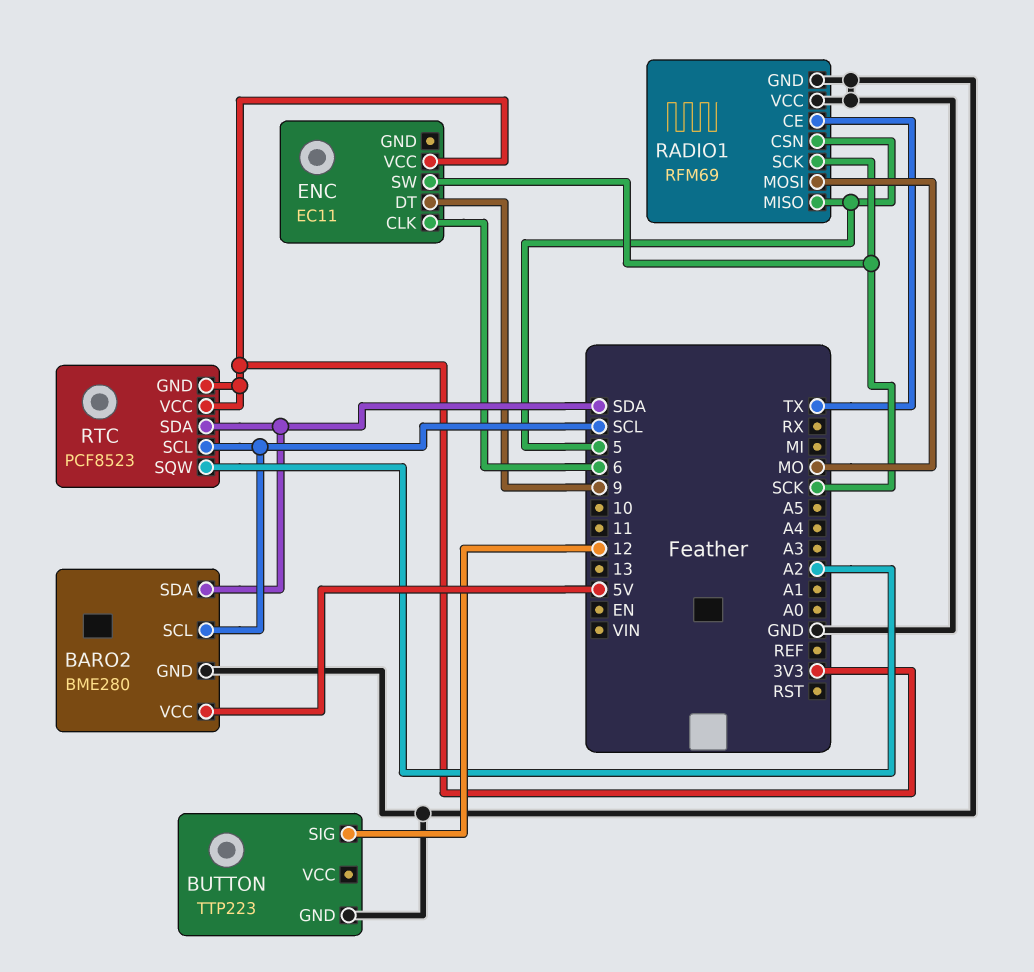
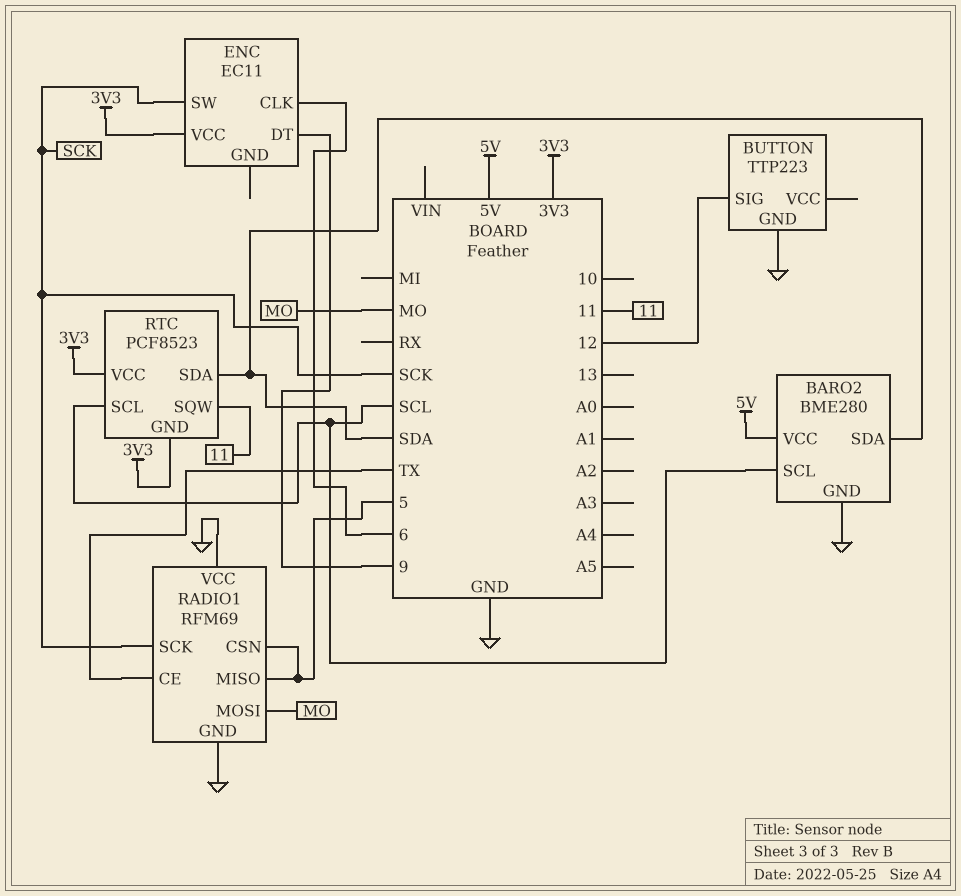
RTC pin SQW: A2 -> 11

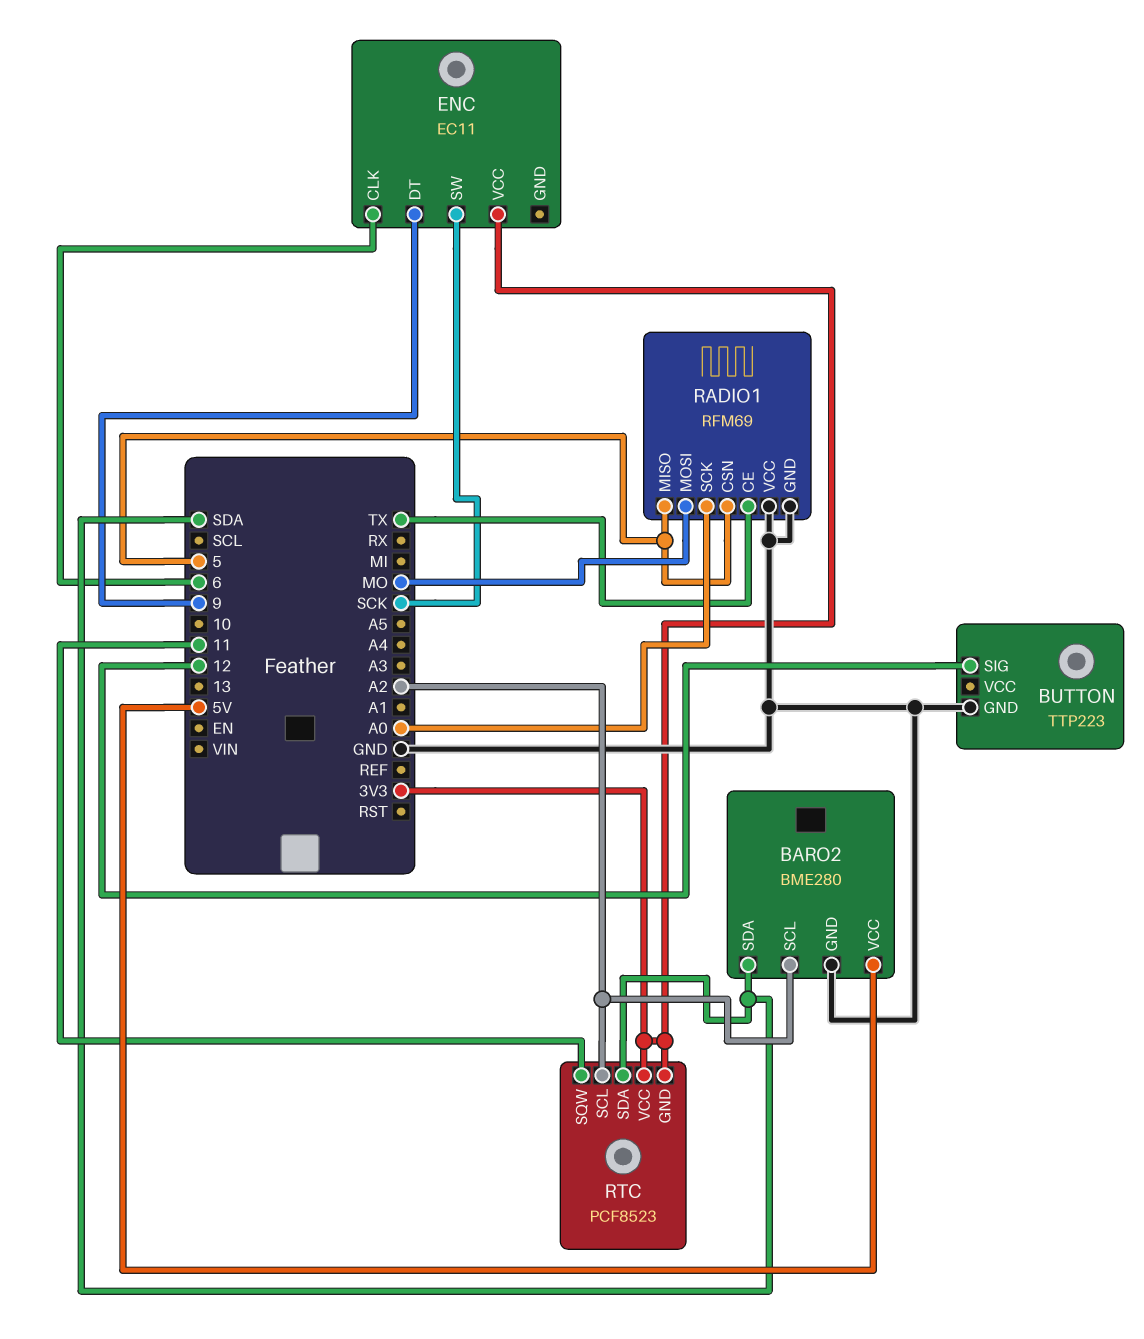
BARO2 pin SCL: SCL -> A2
RADIO1 pin SCK: SCK -> A0
RTC pin SCL: SCL -> A2

